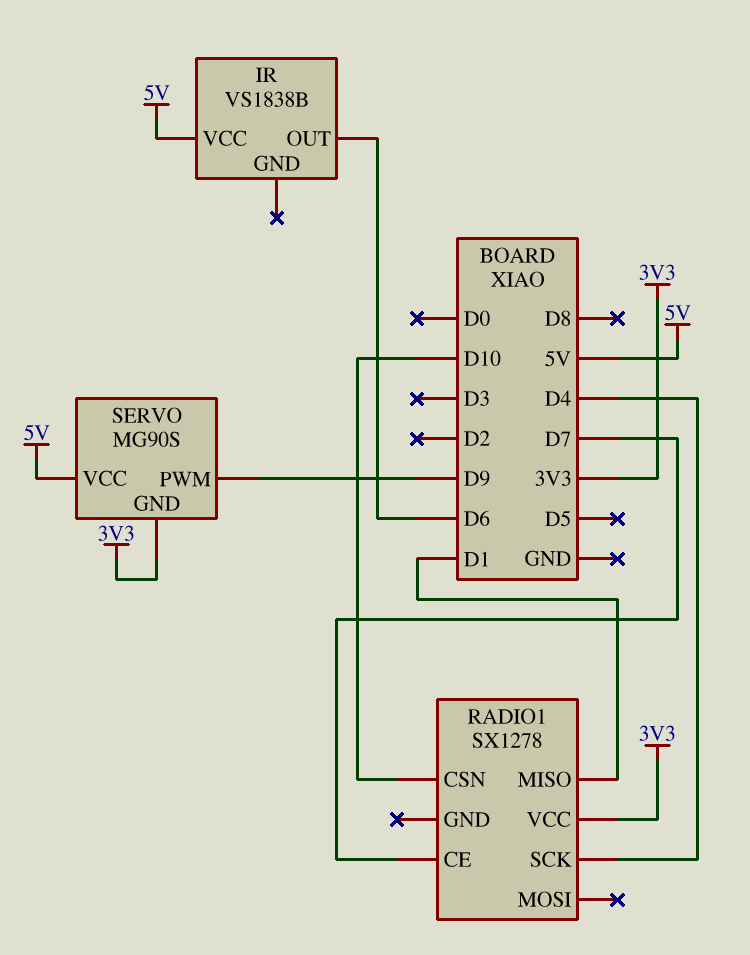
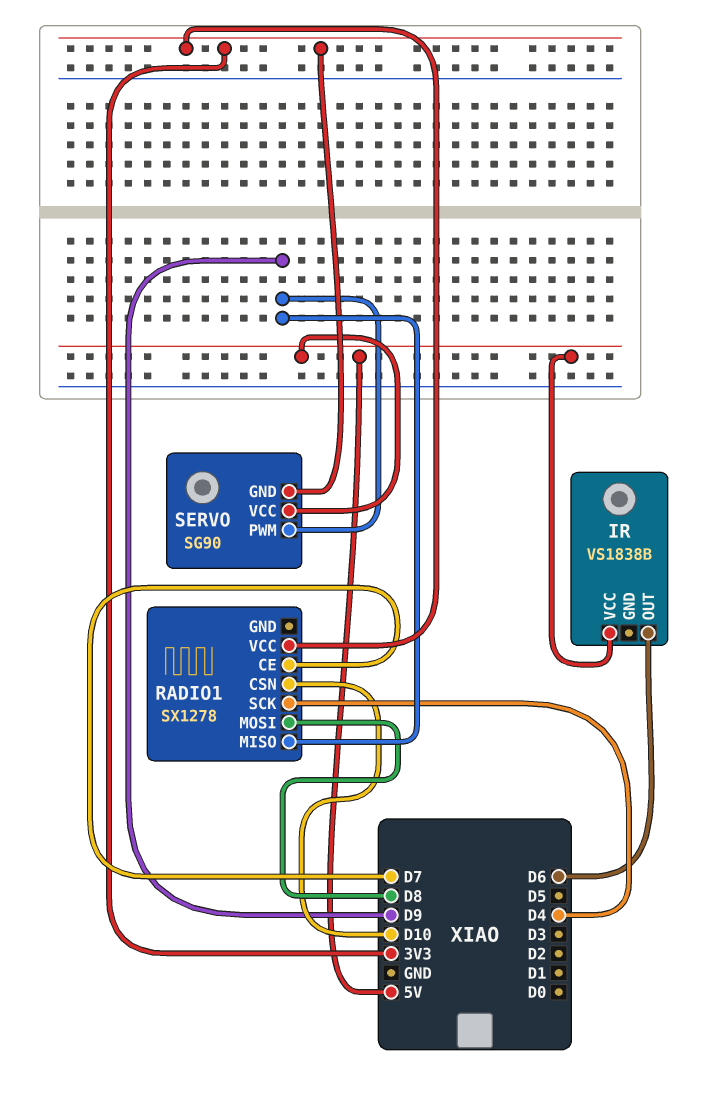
RADIO1 pin MISO: D1 -> D9
RADIO1 pin MOSI: none -> D8
SERVO: MG90S -> SG90

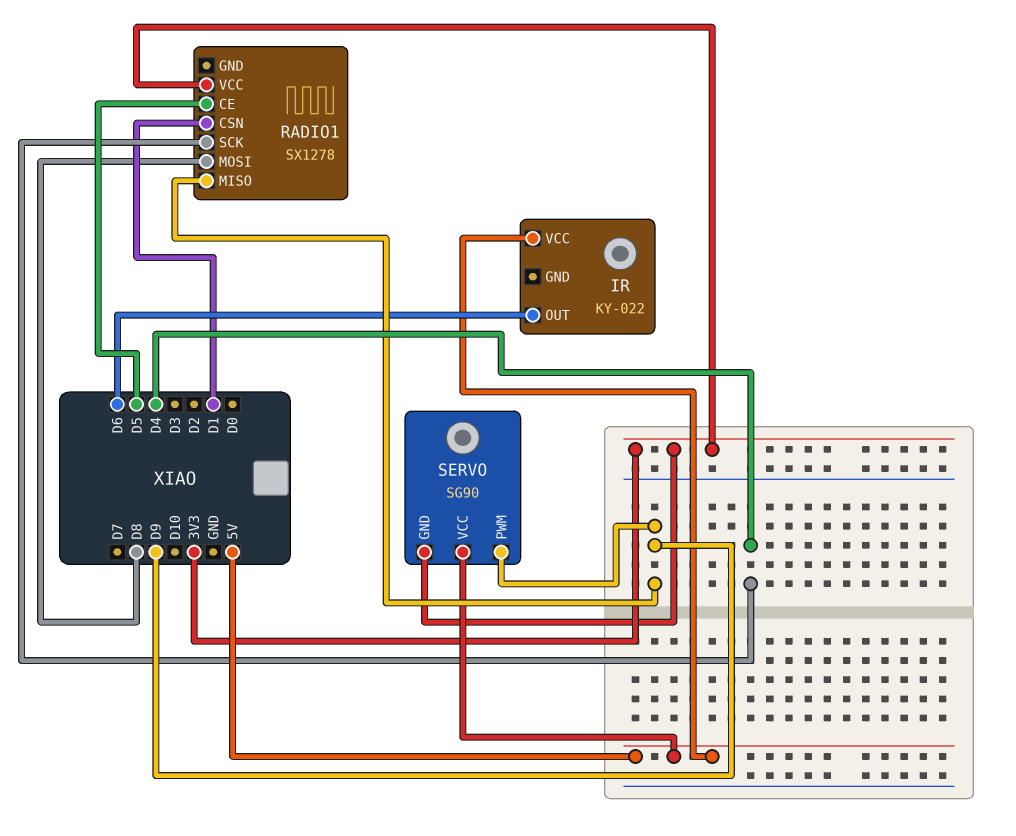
IR: VS1838B -> KY-022
RADIO1 pin CE: D7 -> D5
RADIO1 pin CSN: D10 -> D1

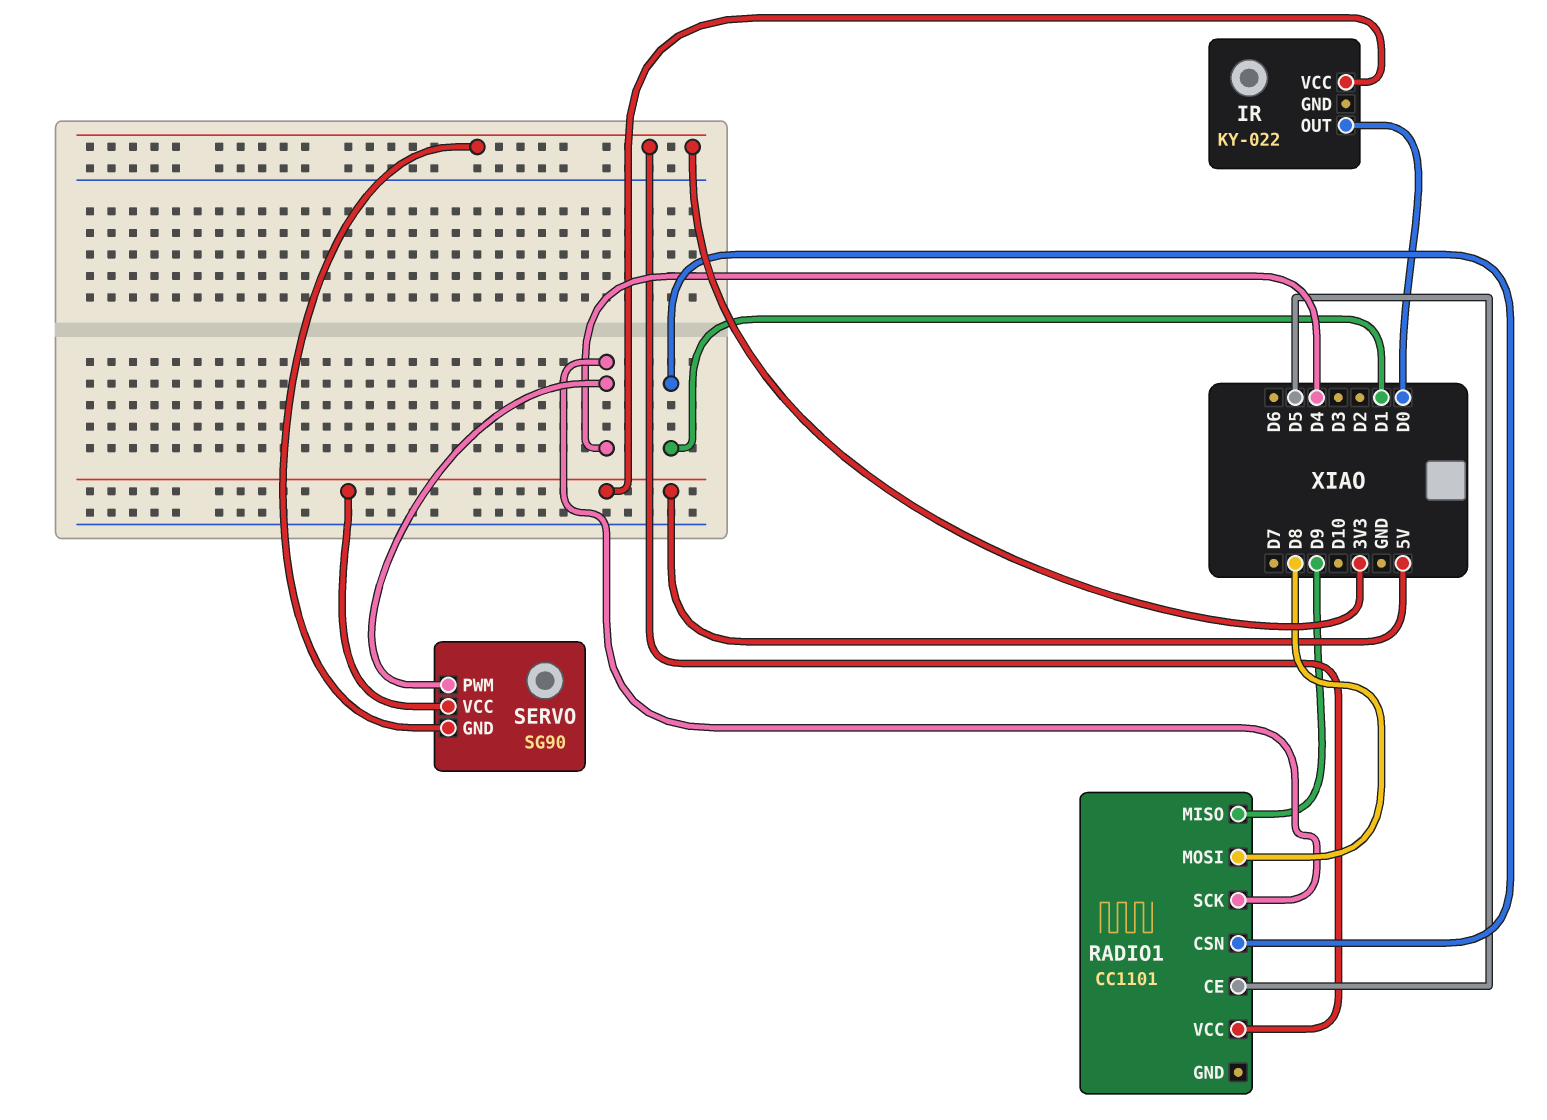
IR pin OUT: D6 -> D0
RADIO1: SX1278 -> CC1101
SERVO pin PWM: D9 -> D4

